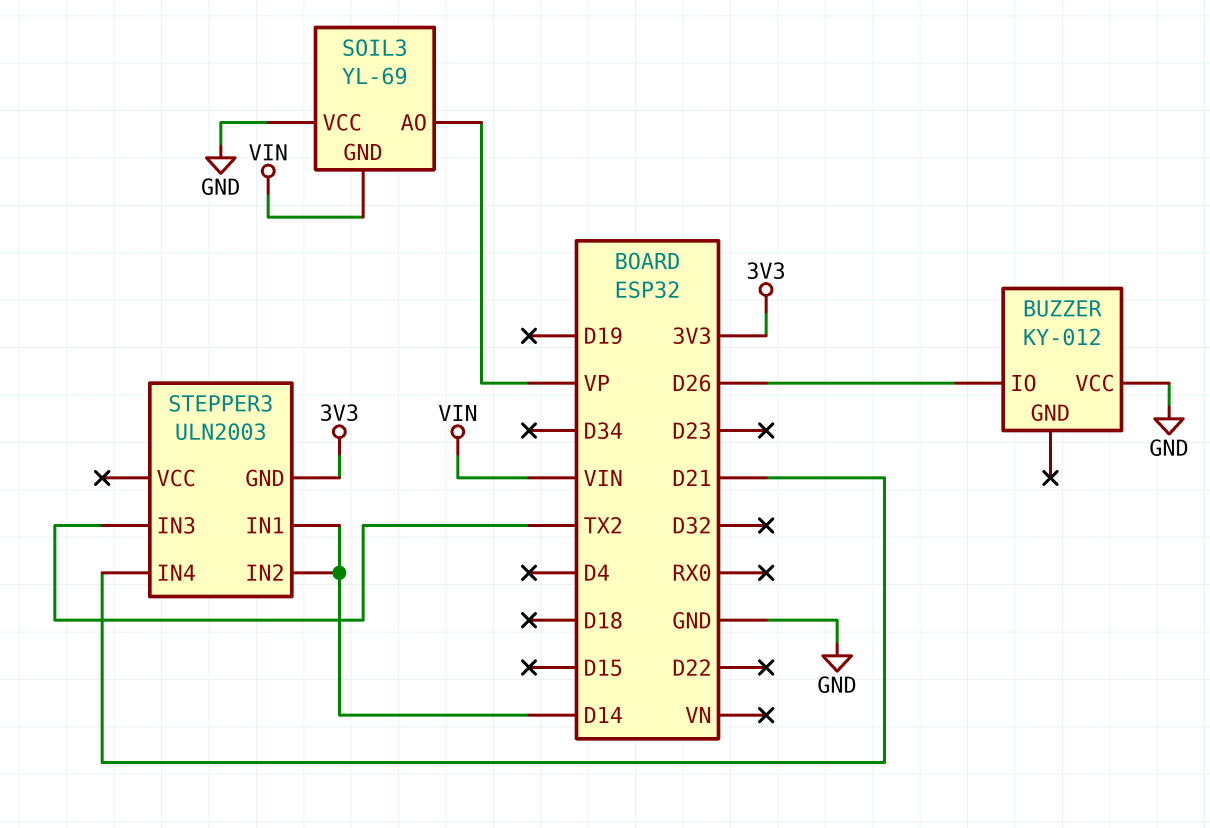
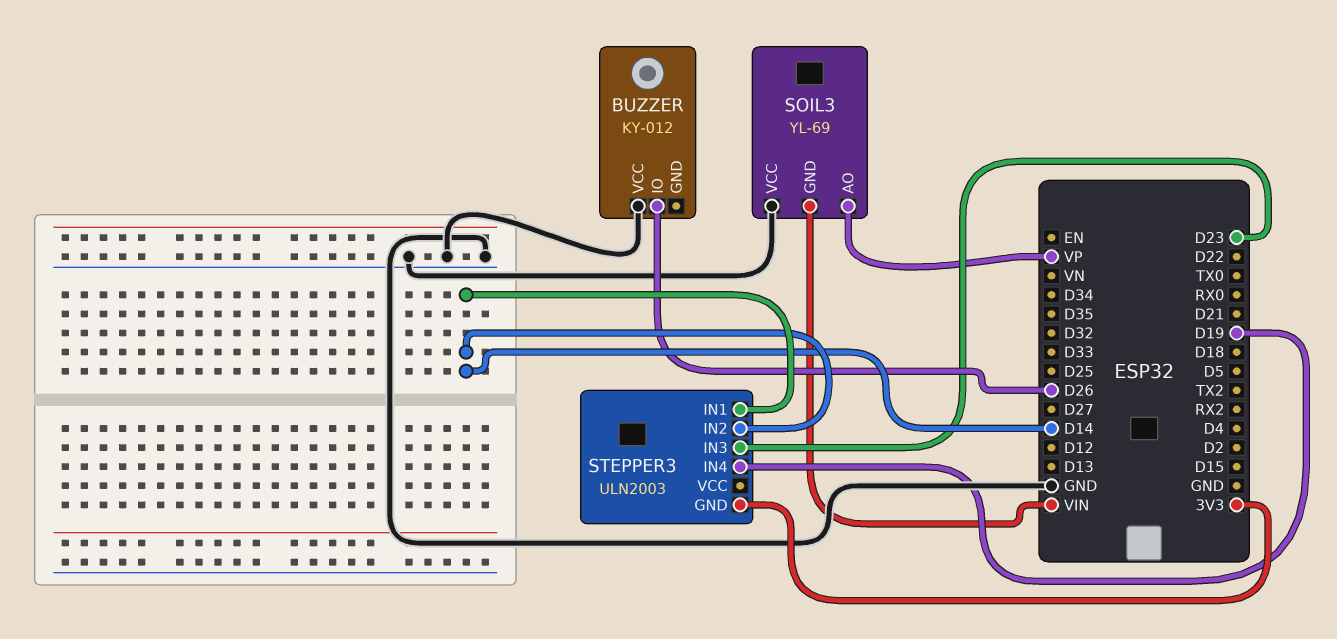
STEPPER3 pin IN3: TX2 -> D23
STEPPER3 pin IN4: D21 -> D19

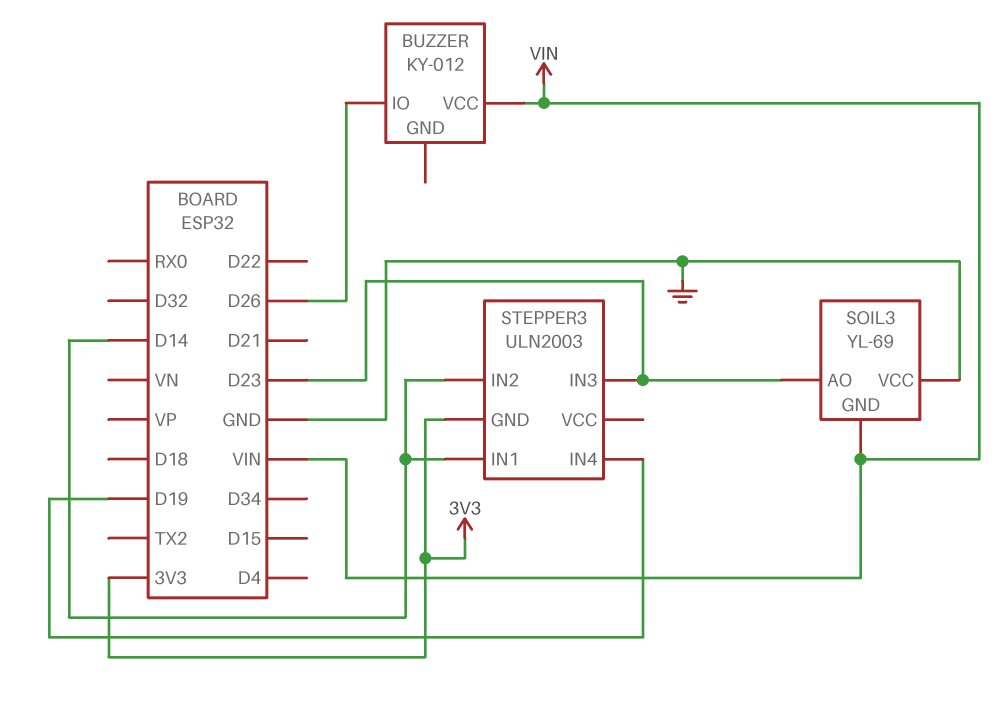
BUZZER pin VCC: GND -> VIN
SOIL3 pin AO: VP -> D23

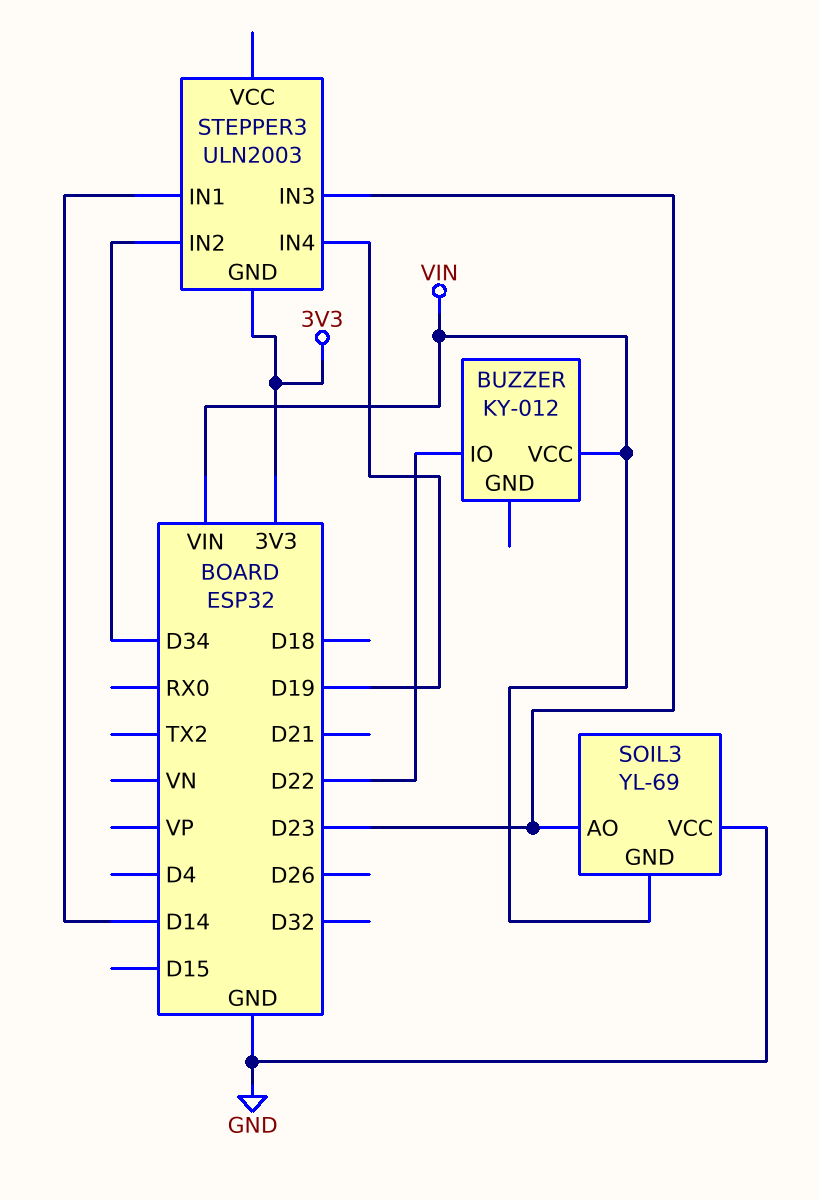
BUZZER pin IO: D26 -> D22
STEPPER3 pin IN2: D14 -> D34

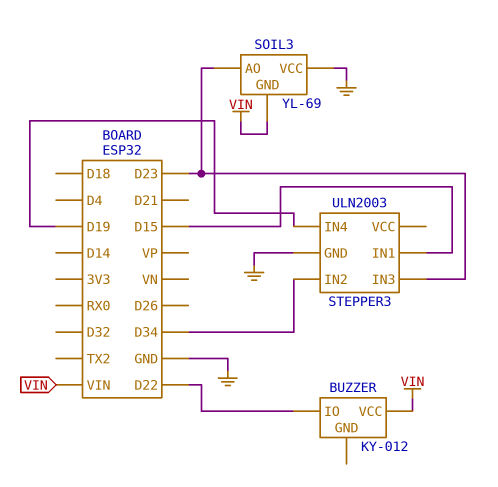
STEPPER3 pin GND: 3V3 -> GND
STEPPER3 pin IN1: D14 -> D15

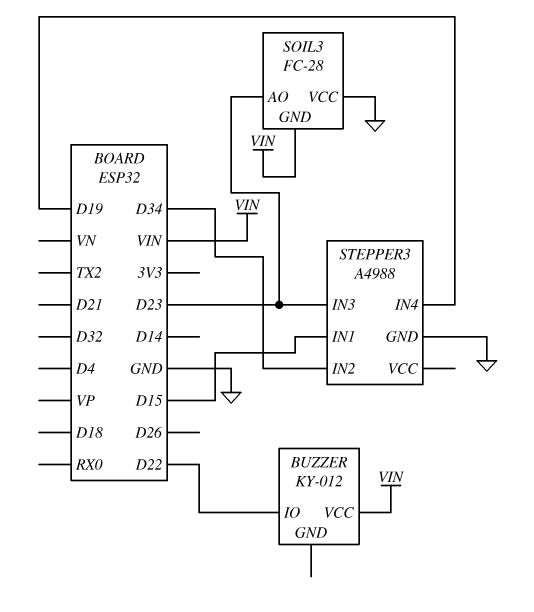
SOIL3: YL-69 -> FC-28
STEPPER3: ULN2003 -> A4988

